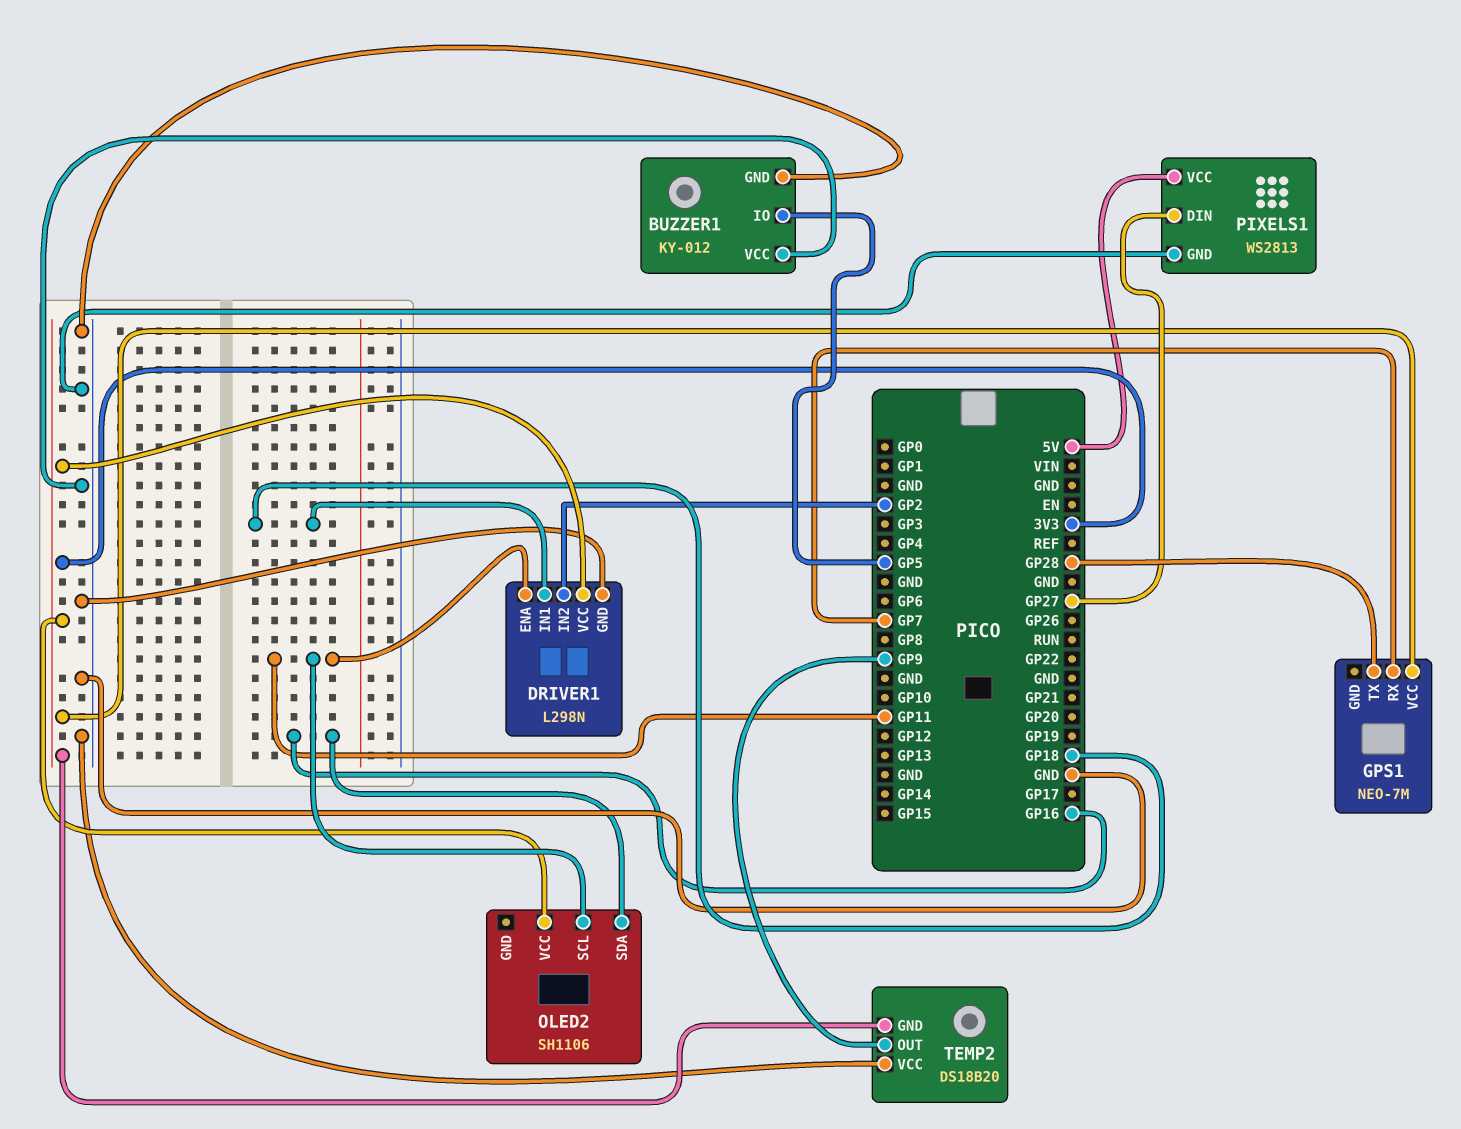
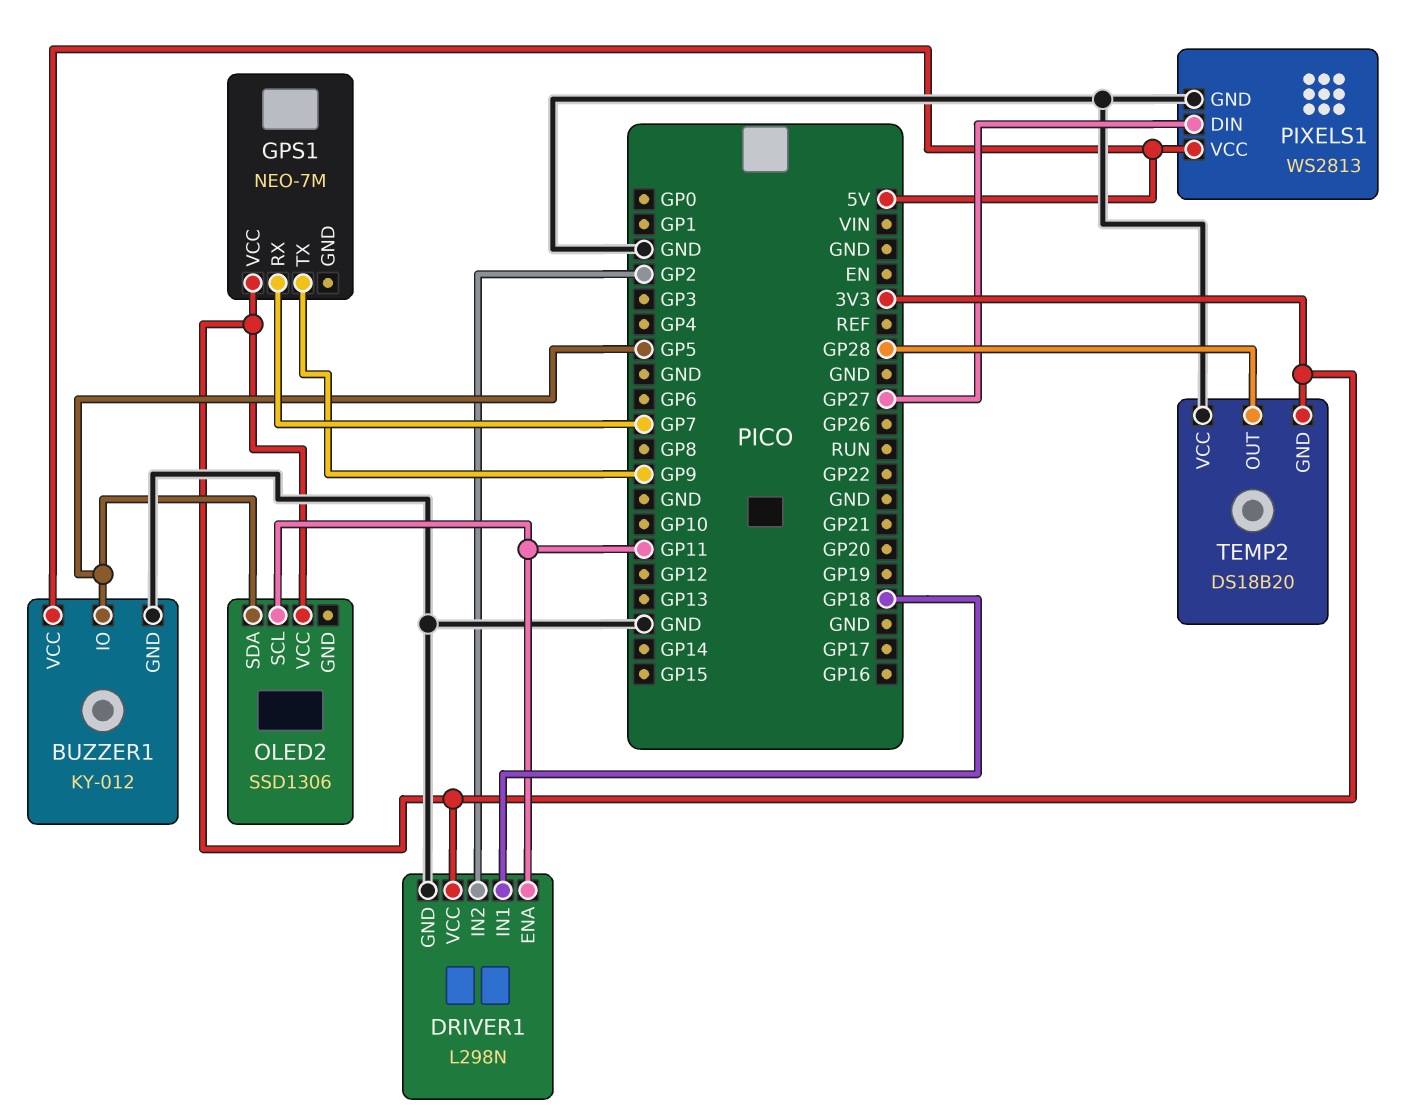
BUZZER1 pin VCC: GND -> 5V
GPS1 pin TX: GP28 -> GP9
OLED2: SH1106 -> SSD1306
OLED2 pin SDA: GP16 -> GP5
TEMP2 pin OUT: GP9 -> GP28

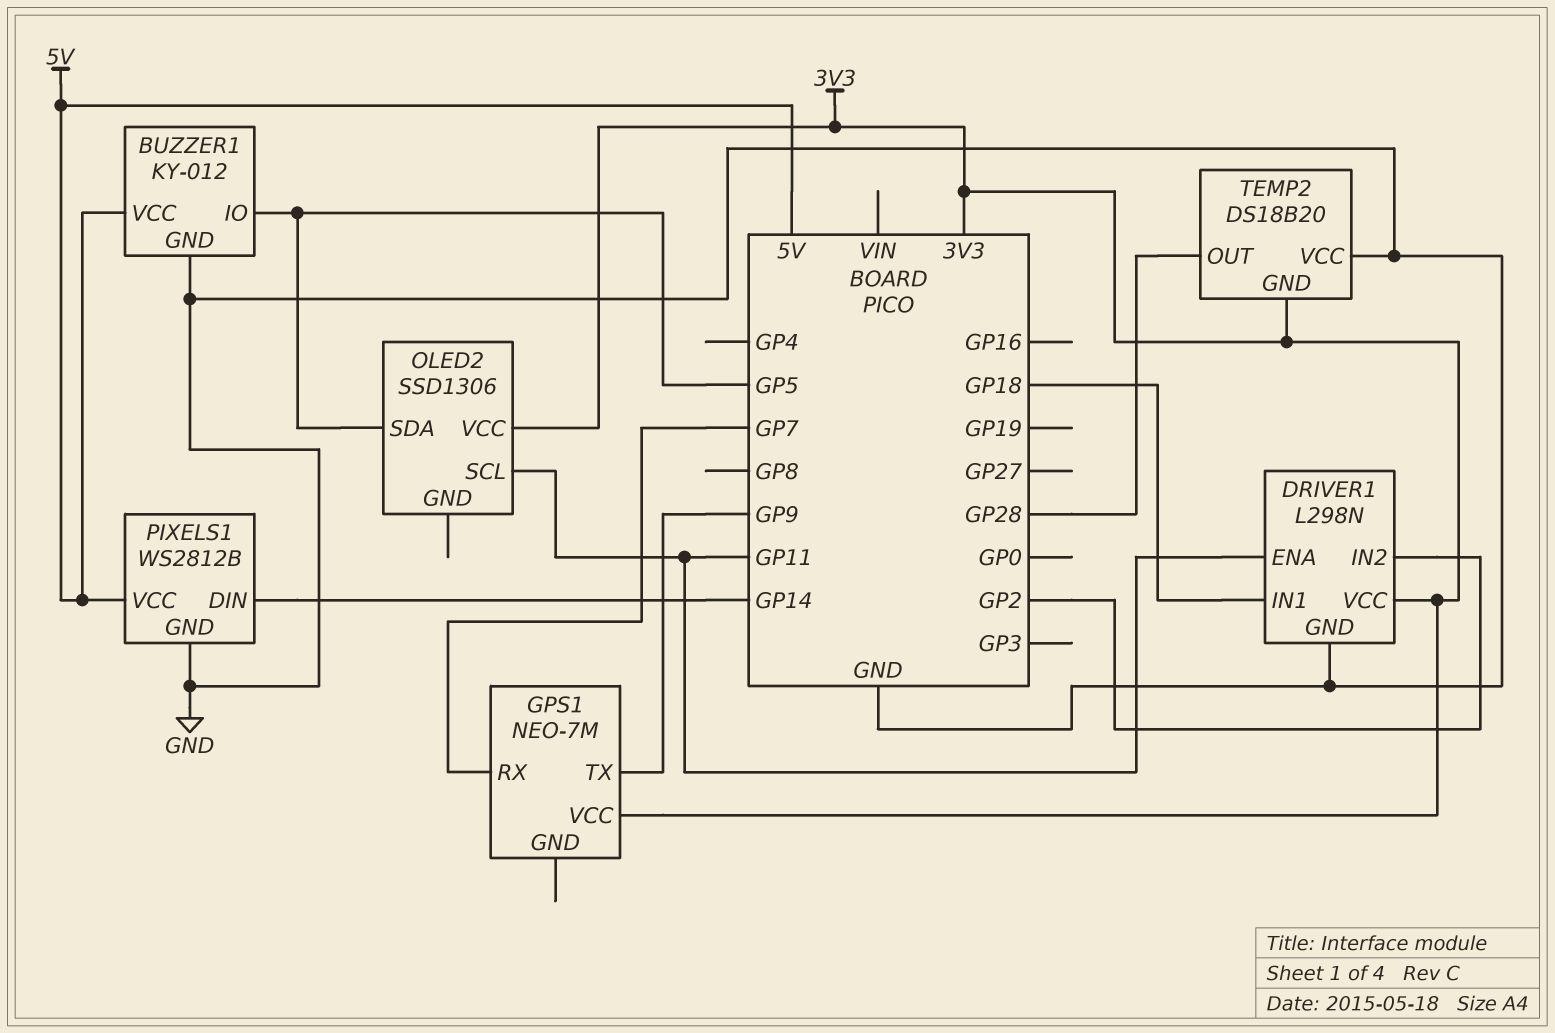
PIXELS1: WS2813 -> WS2812B
PIXELS1 pin DIN: GP27 -> GP14

